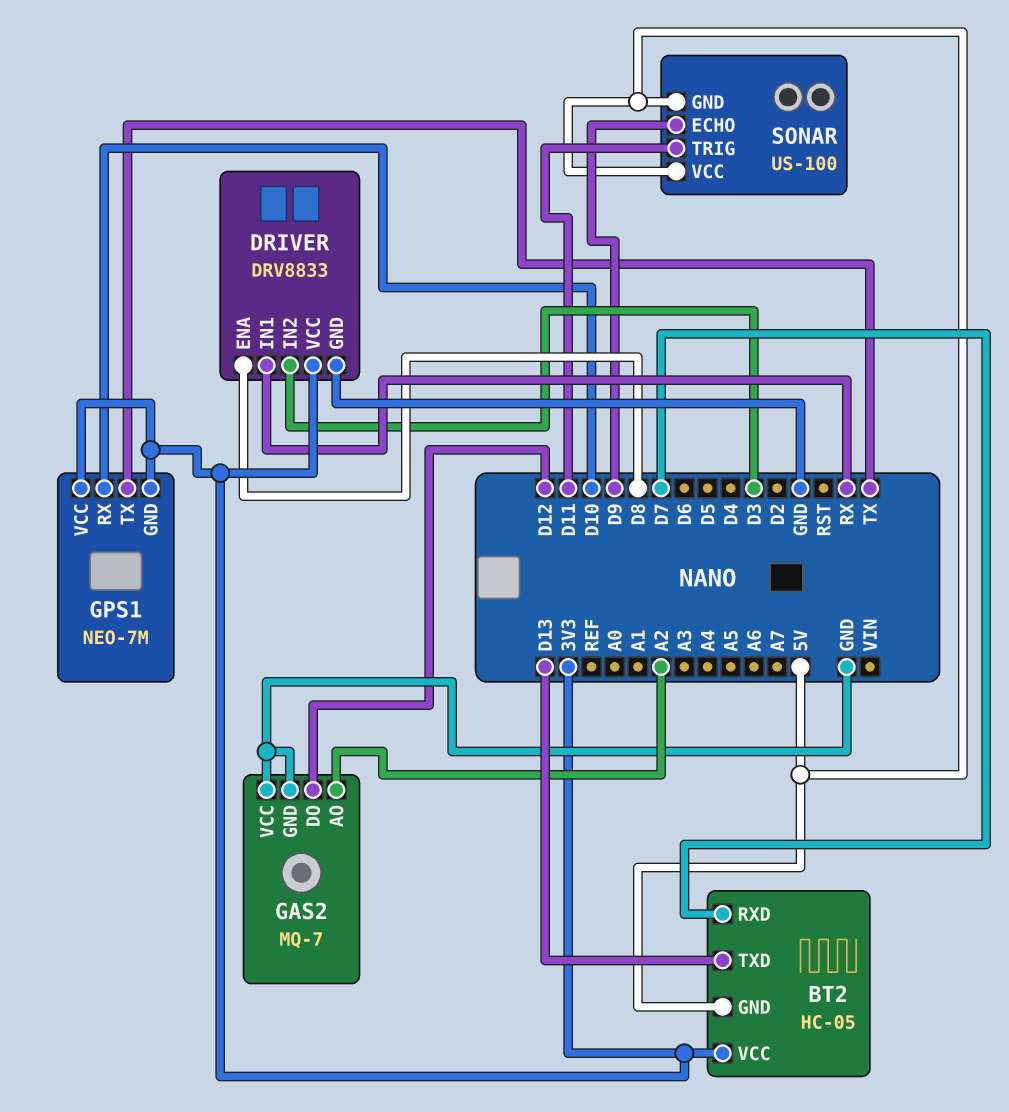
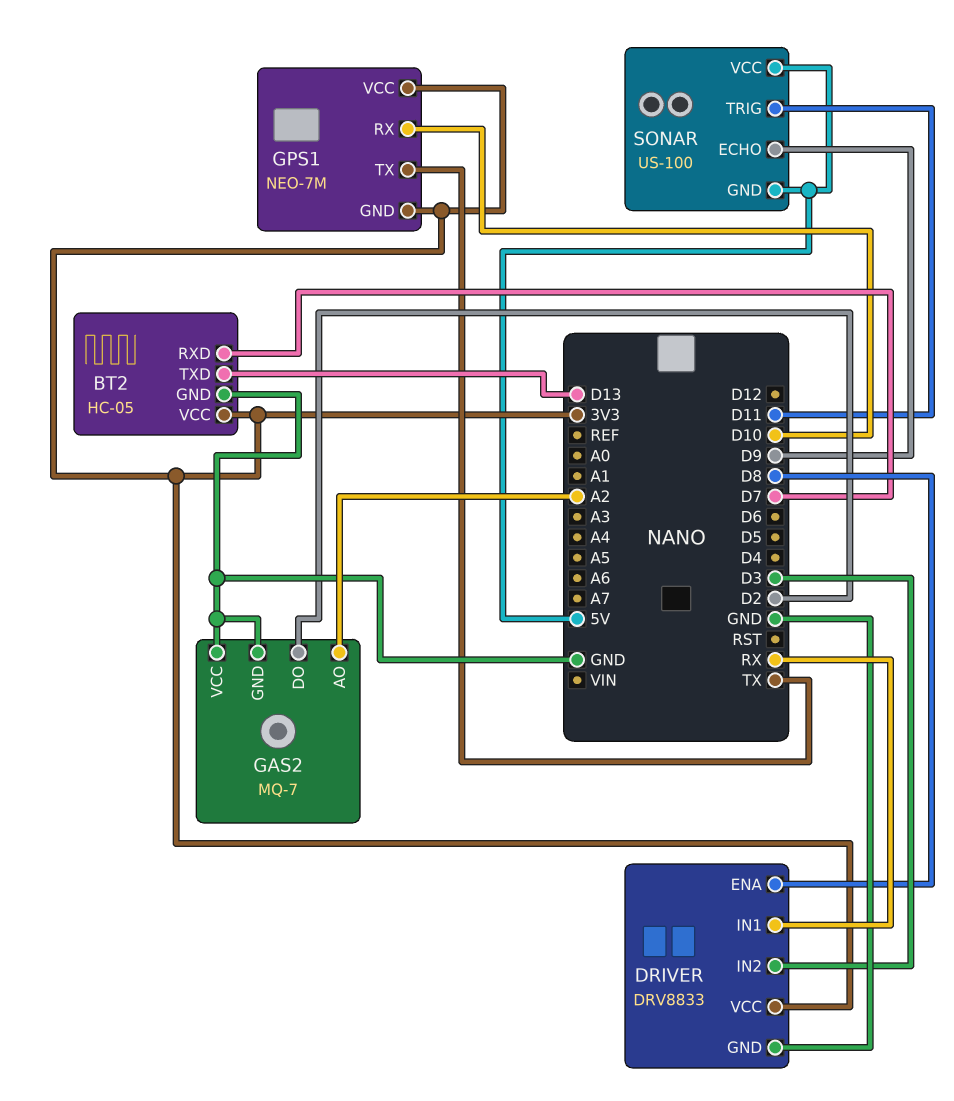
BT2 pin GND: 5V -> GND
GAS2 pin DO: D12 -> D2

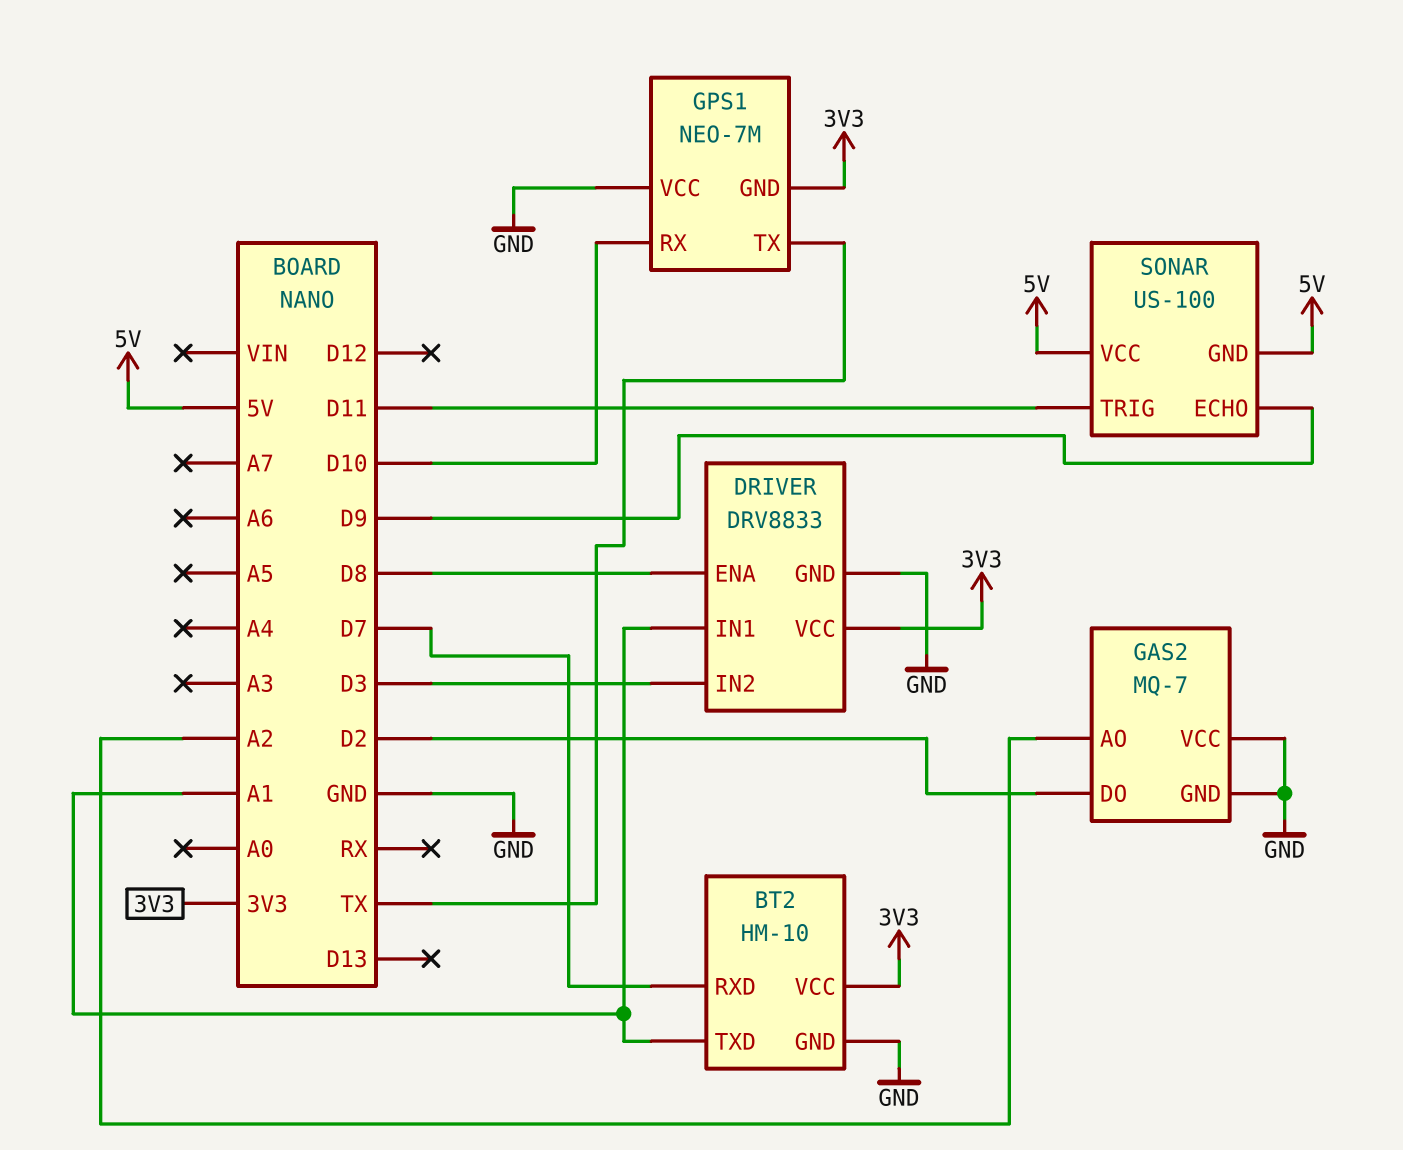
BT2: HC-05 -> HM-10
BT2 pin TXD: D13 -> A1
DRIVER pin IN1: RX -> A1
GPS1 pin VCC: 3V3 -> GND

